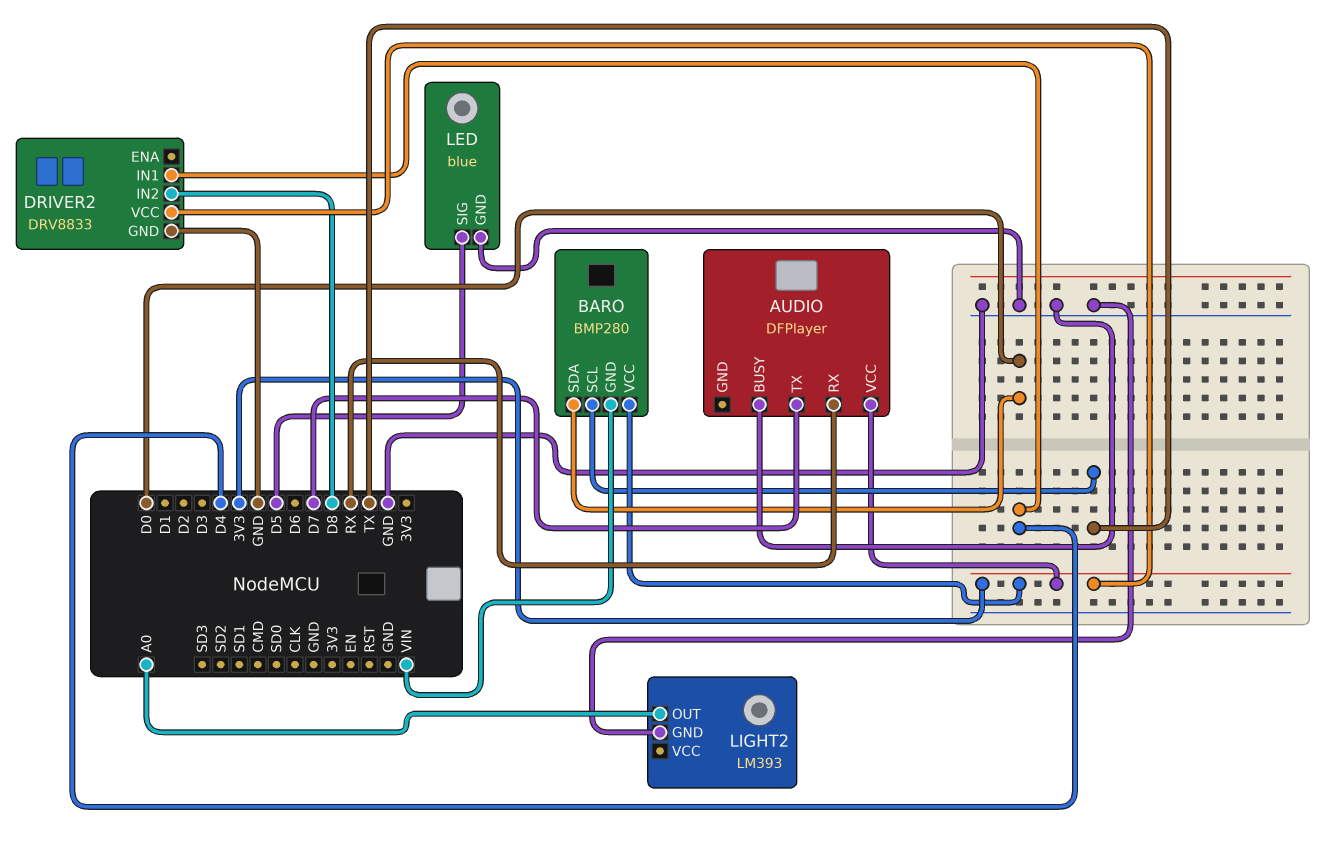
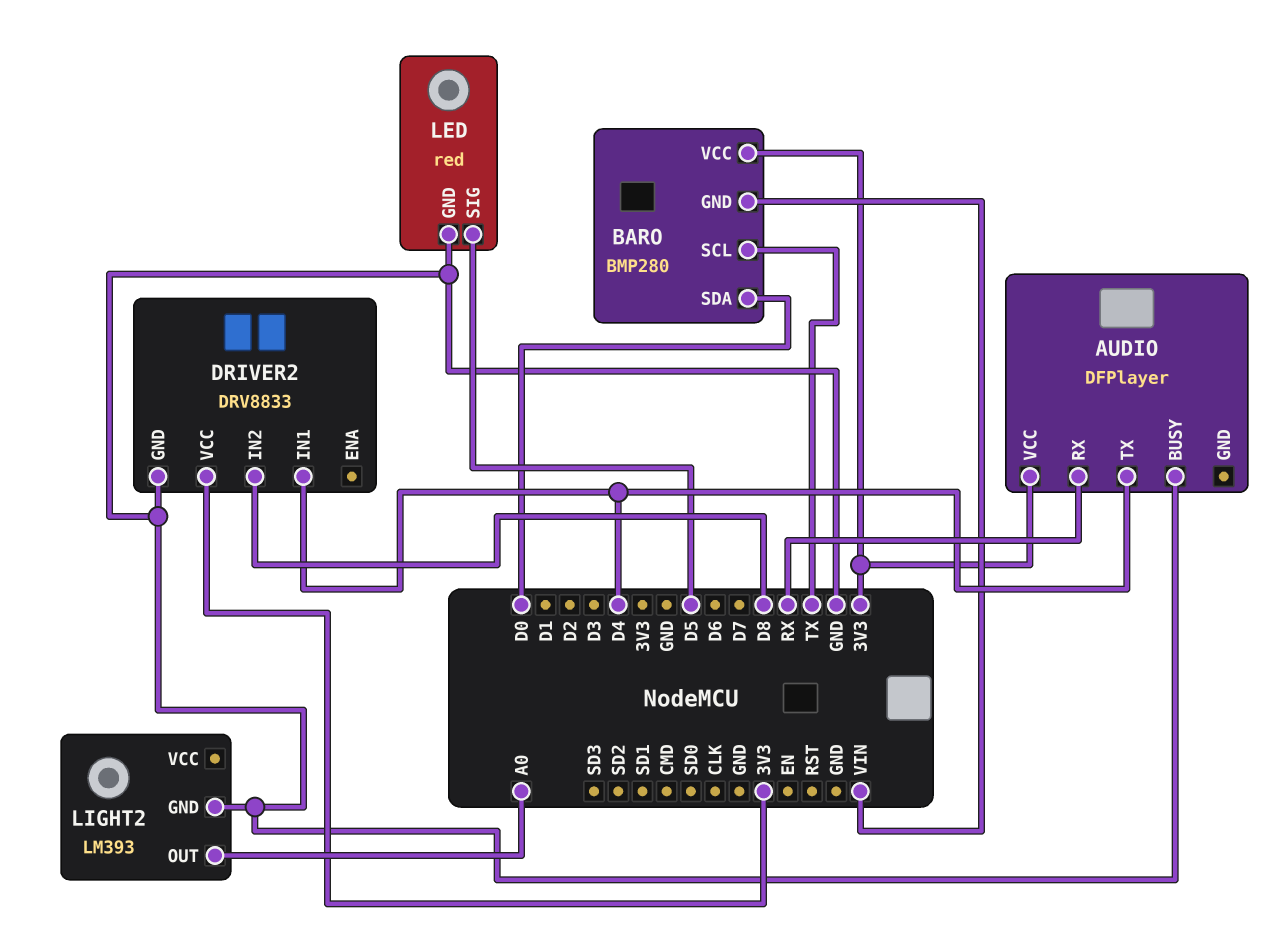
AUDIO pin TX: D7 -> D4
LED: blue -> red

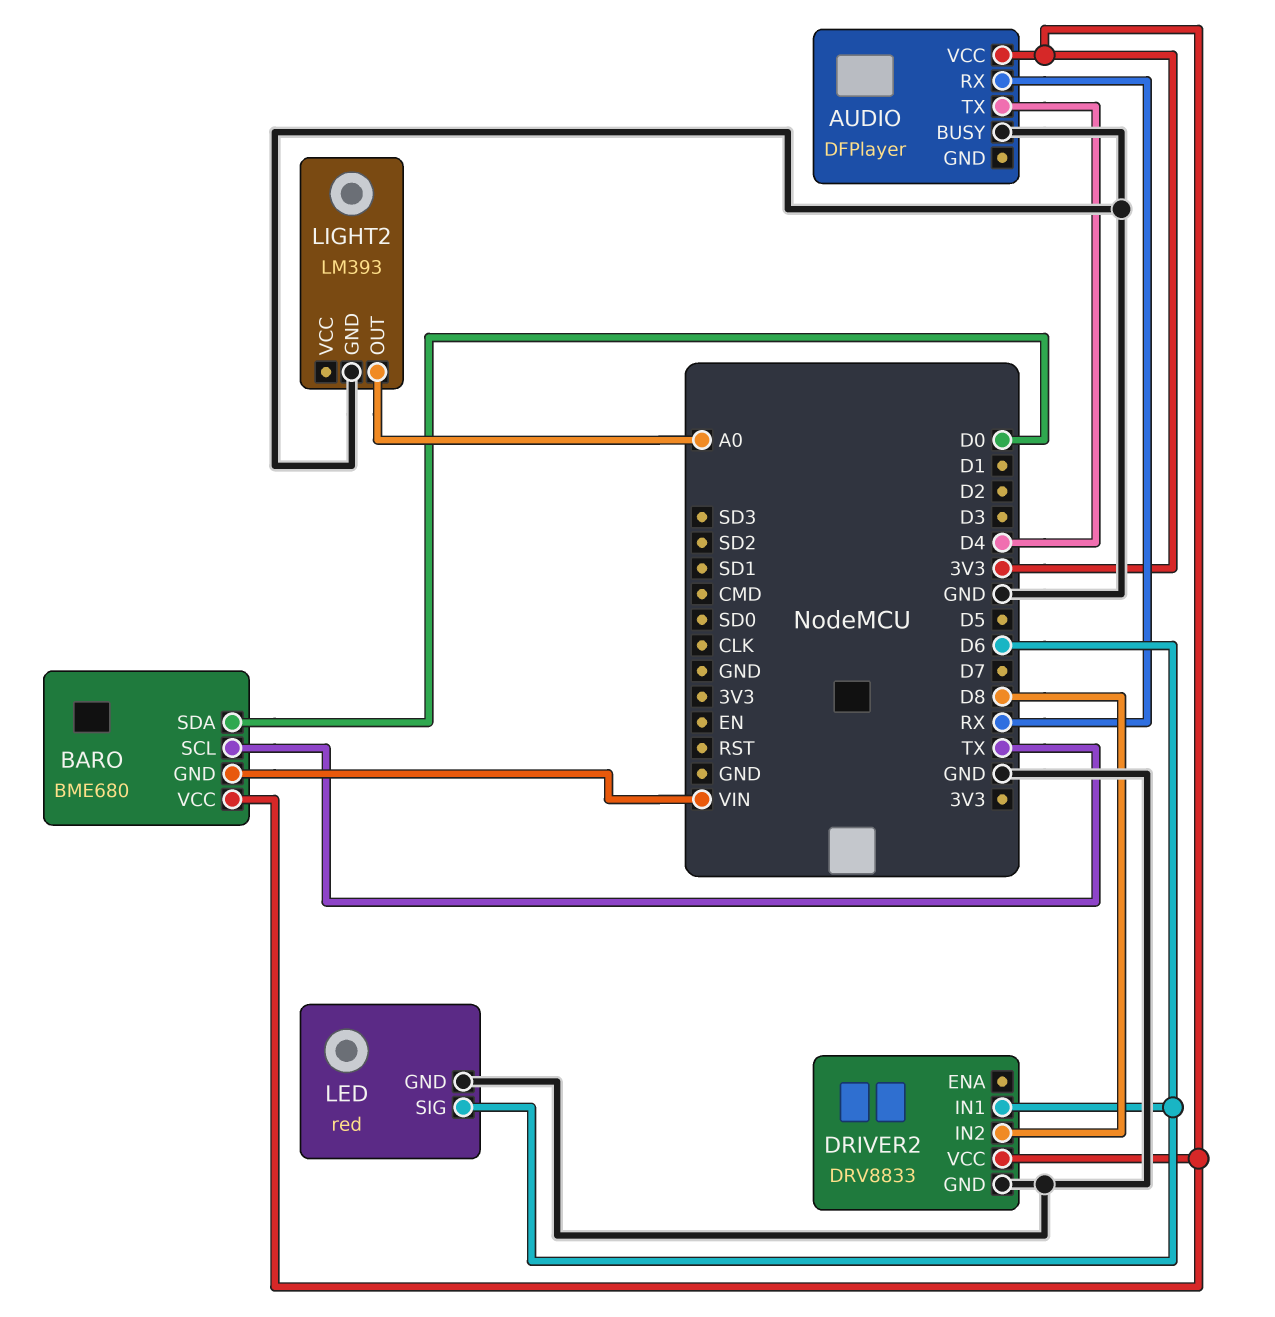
BARO: BMP280 -> BME680
DRIVER2 pin IN1: D4 -> D6
LED pin SIG: D5 -> D6

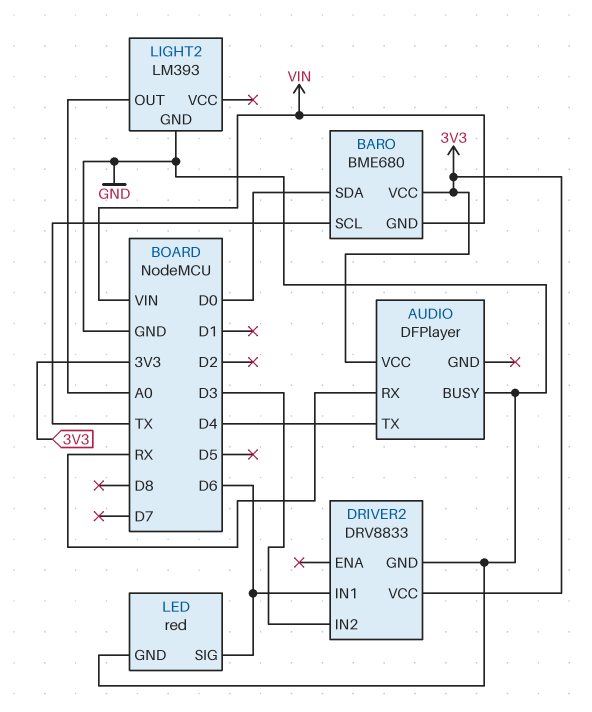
DRIVER2 pin IN2: D8 -> D3

